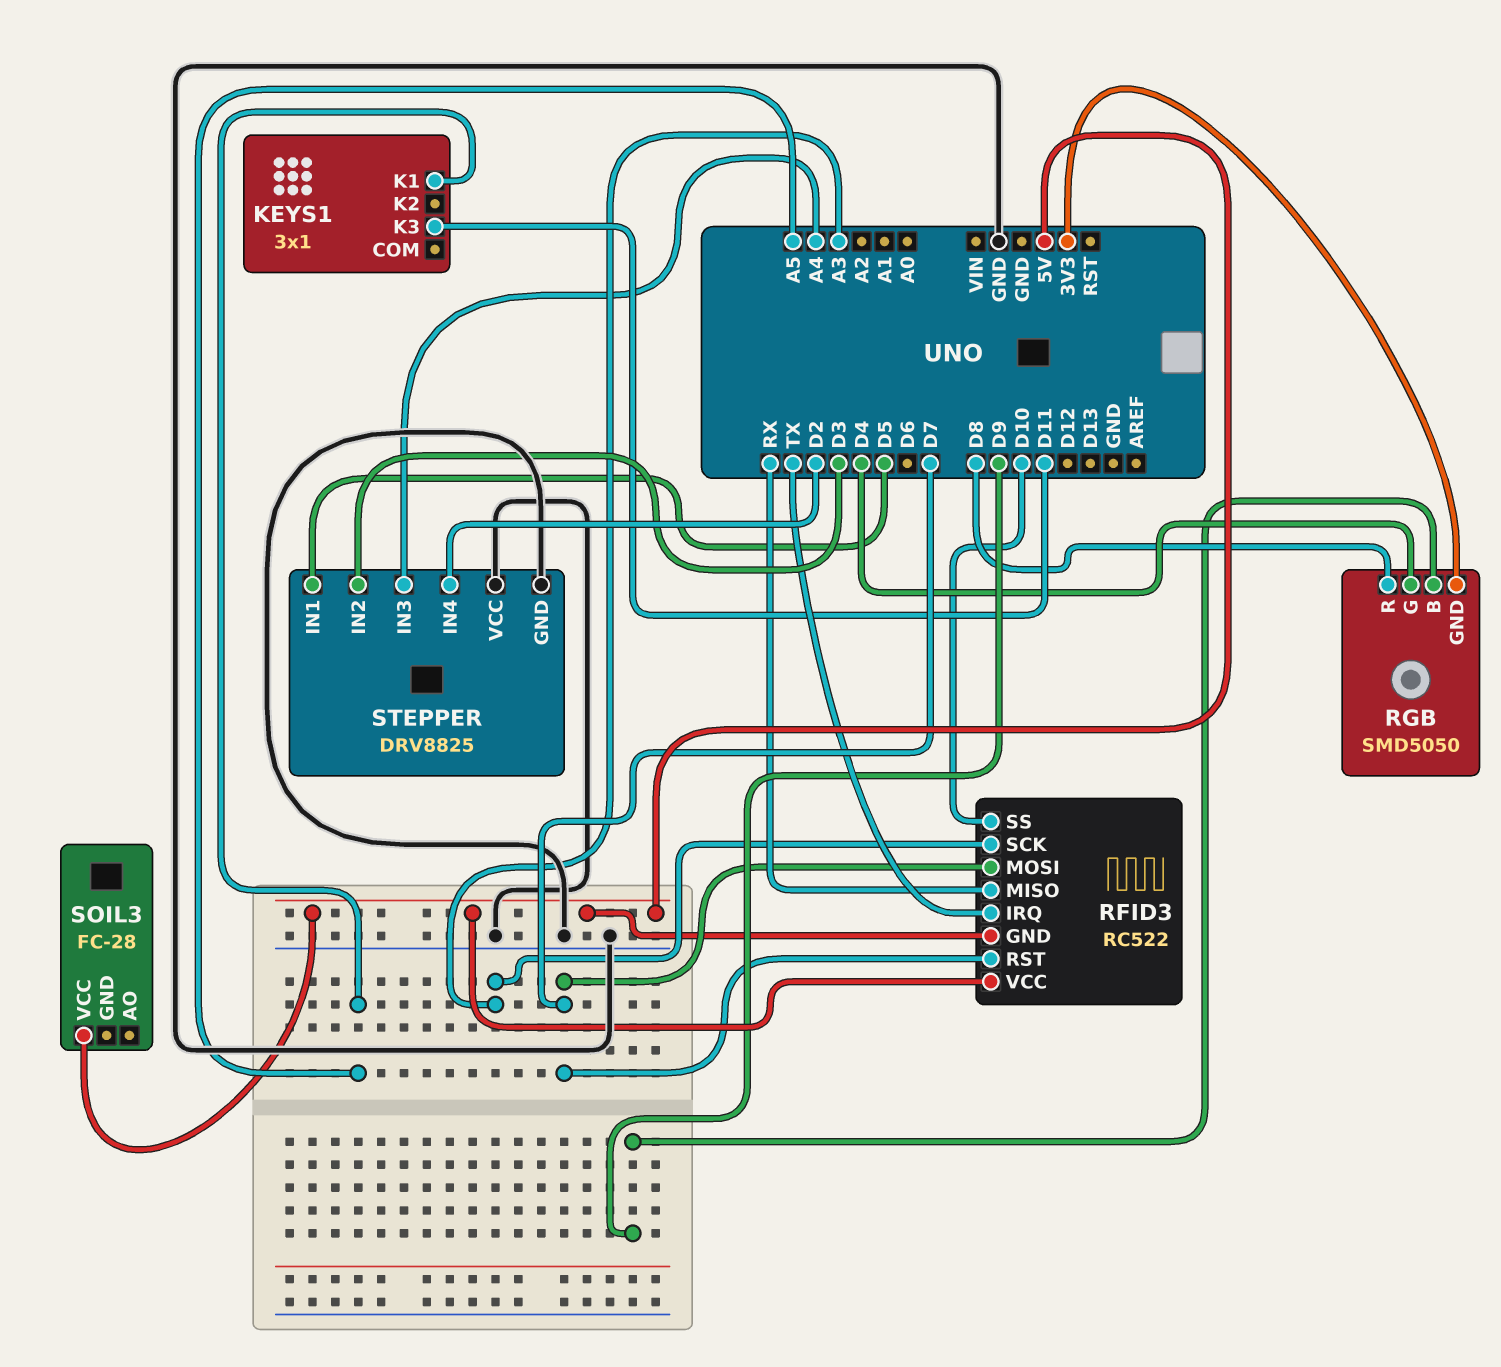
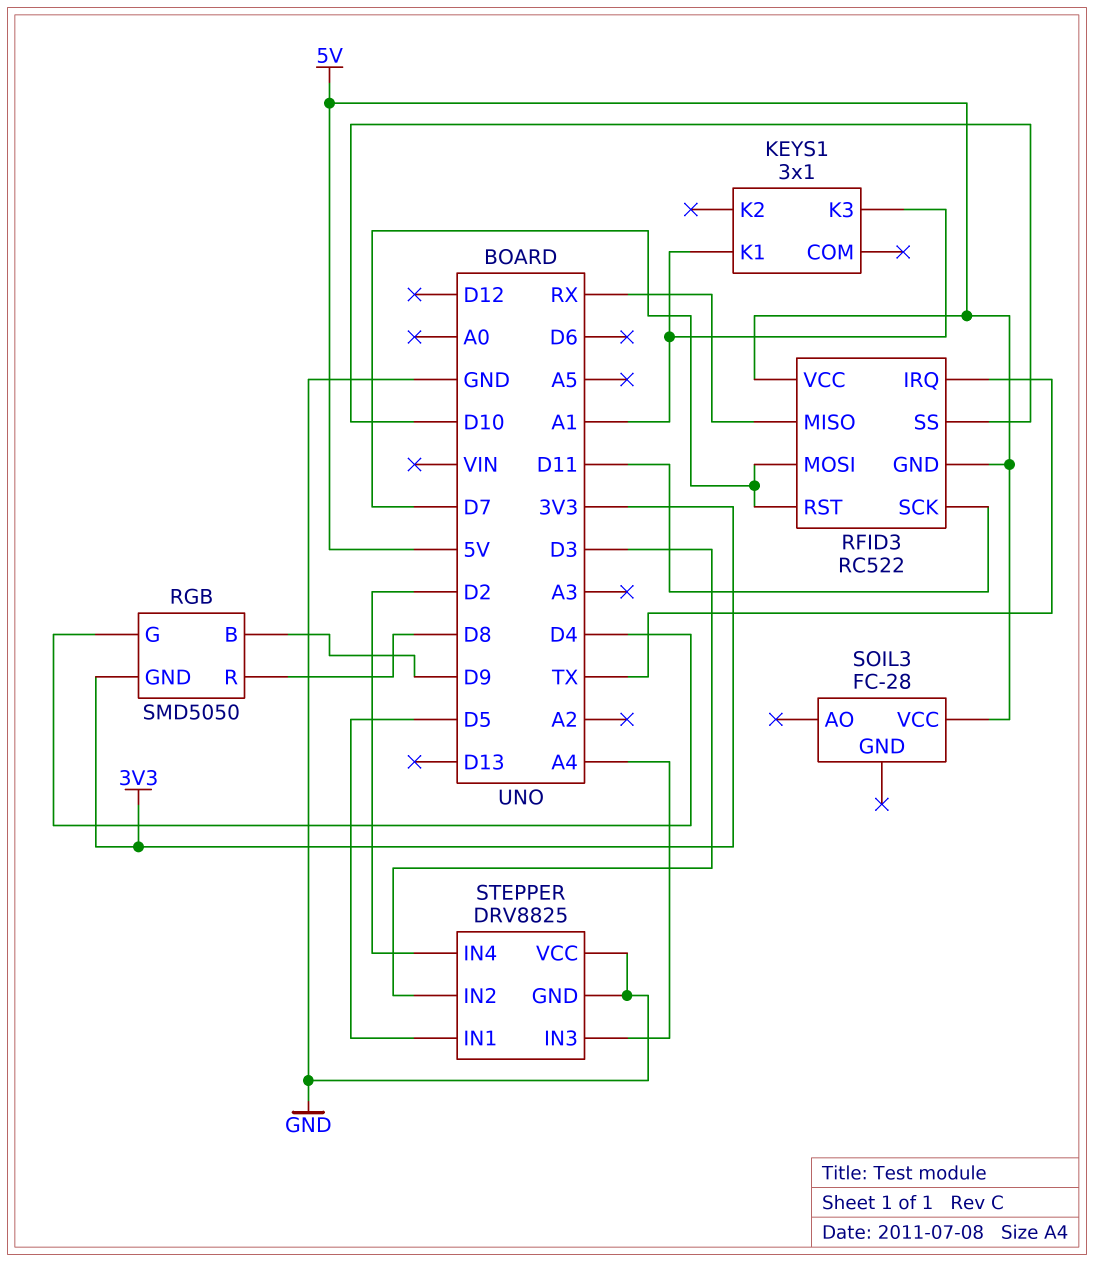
KEYS1 pin K1: A5 -> A1
KEYS1 pin K3: D11 -> A1
RFID3 pin SCK: A3 -> D11

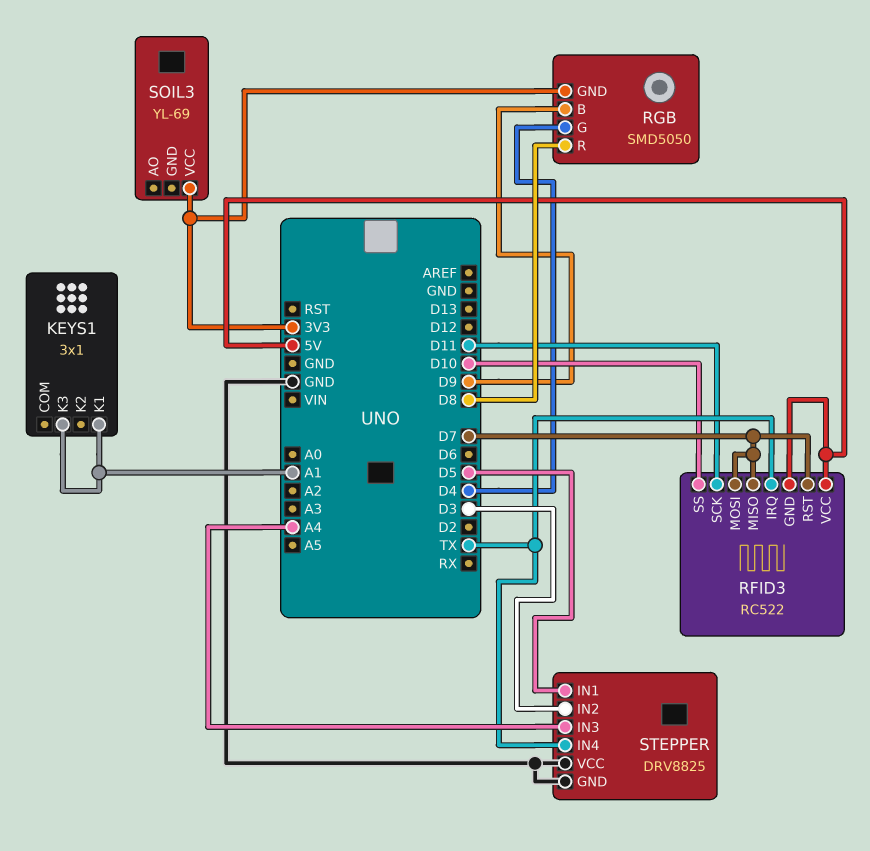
RFID3 pin MISO: RX -> D7
SOIL3: FC-28 -> YL-69
SOIL3 pin VCC: 5V -> 3V3
STEPPER pin IN4: D2 -> TX

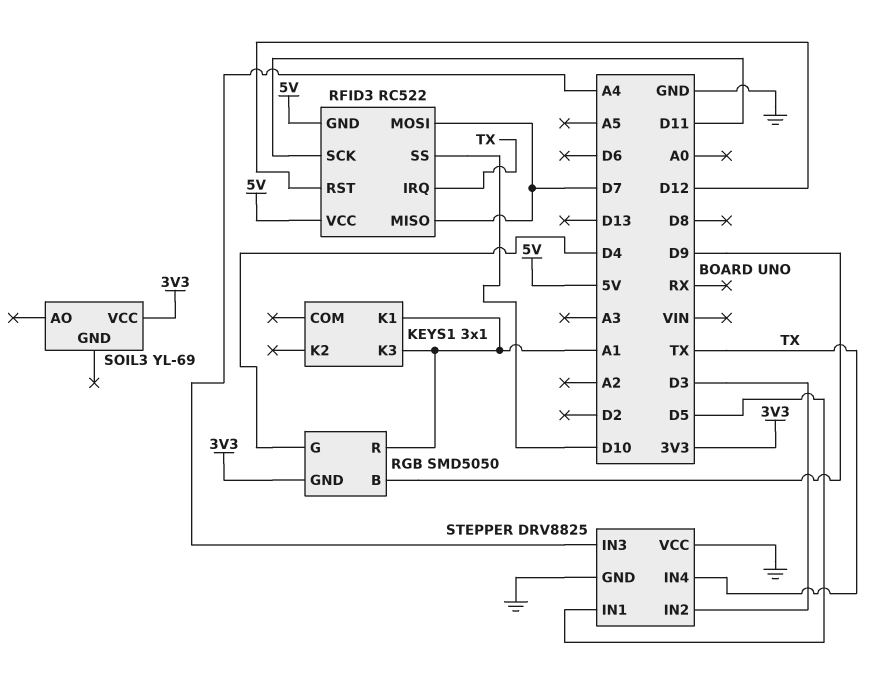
RFID3 pin RST: D7 -> D12
RGB pin R: D8 -> A1

